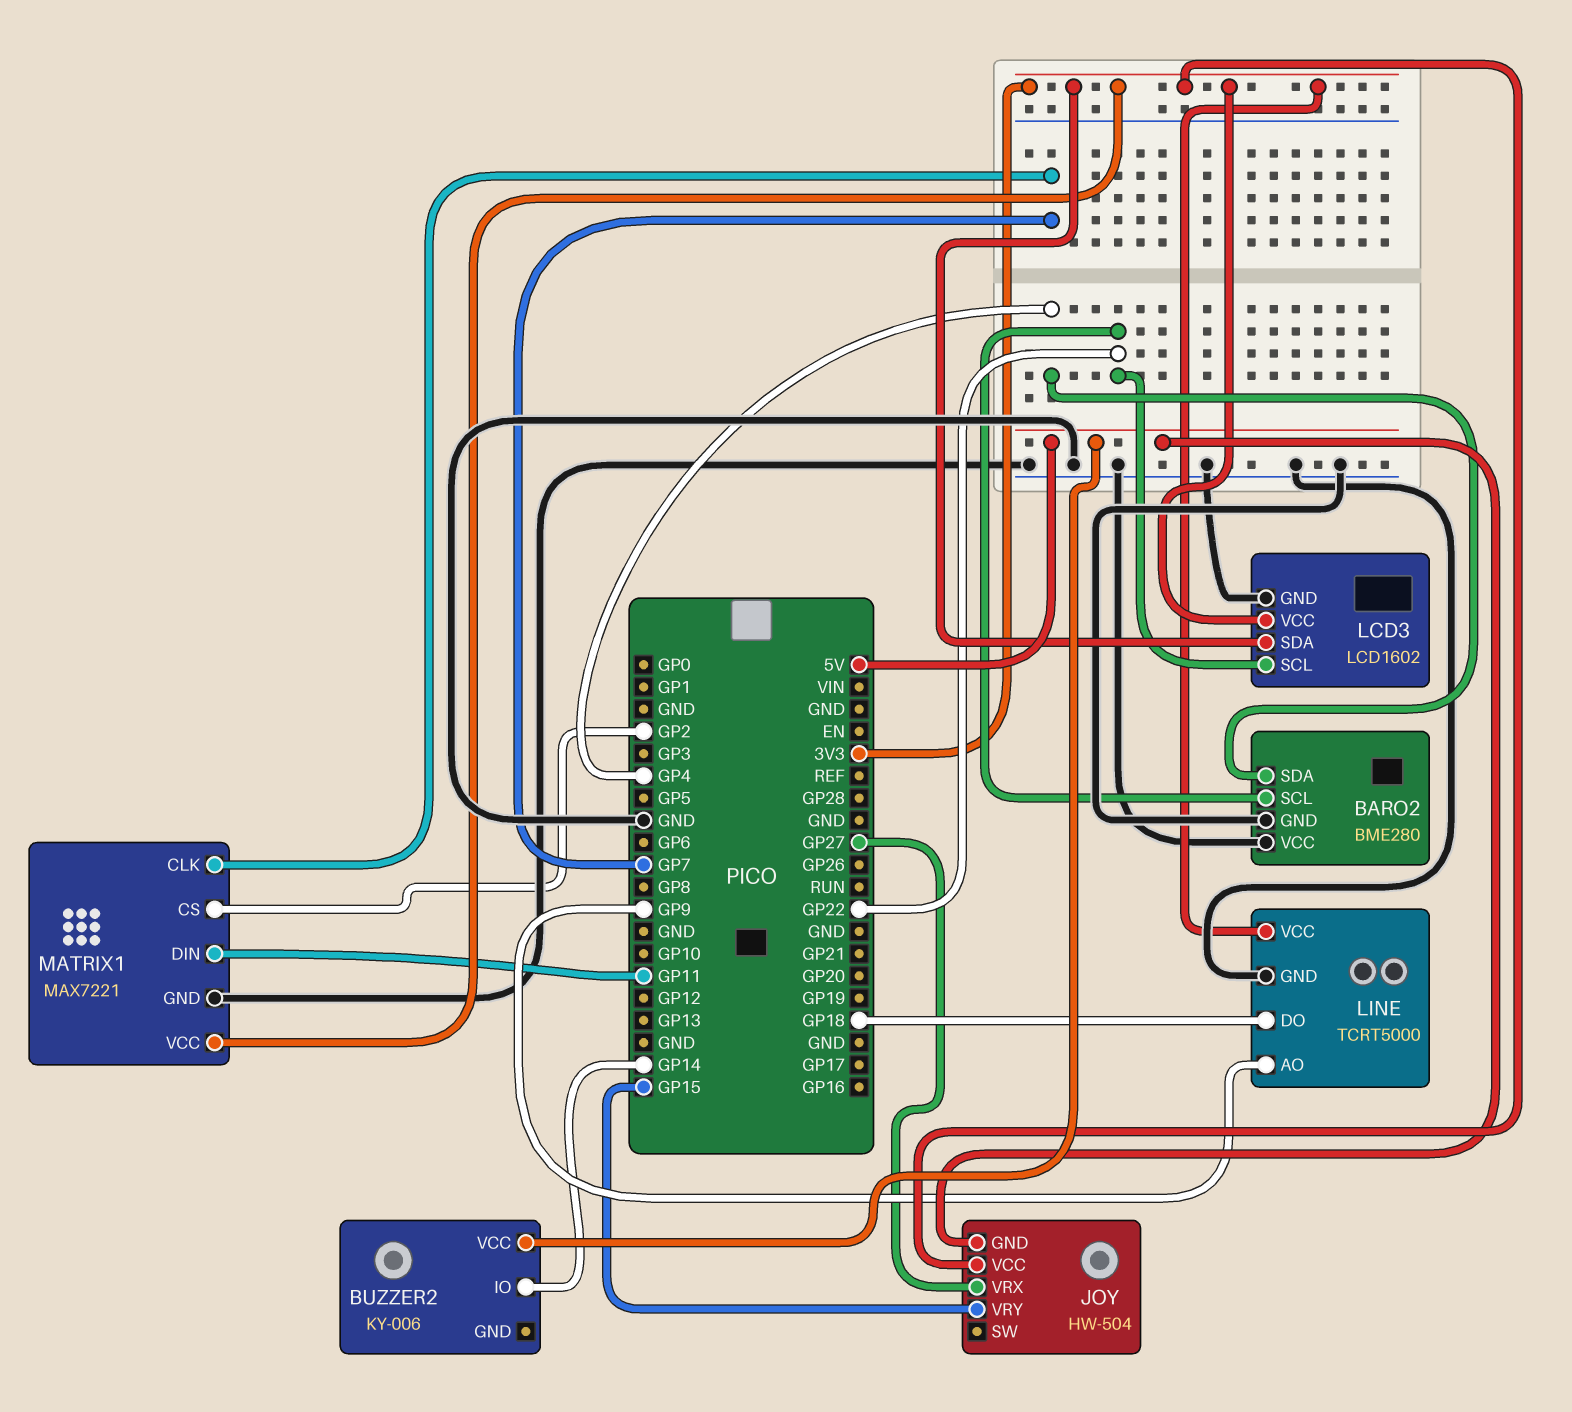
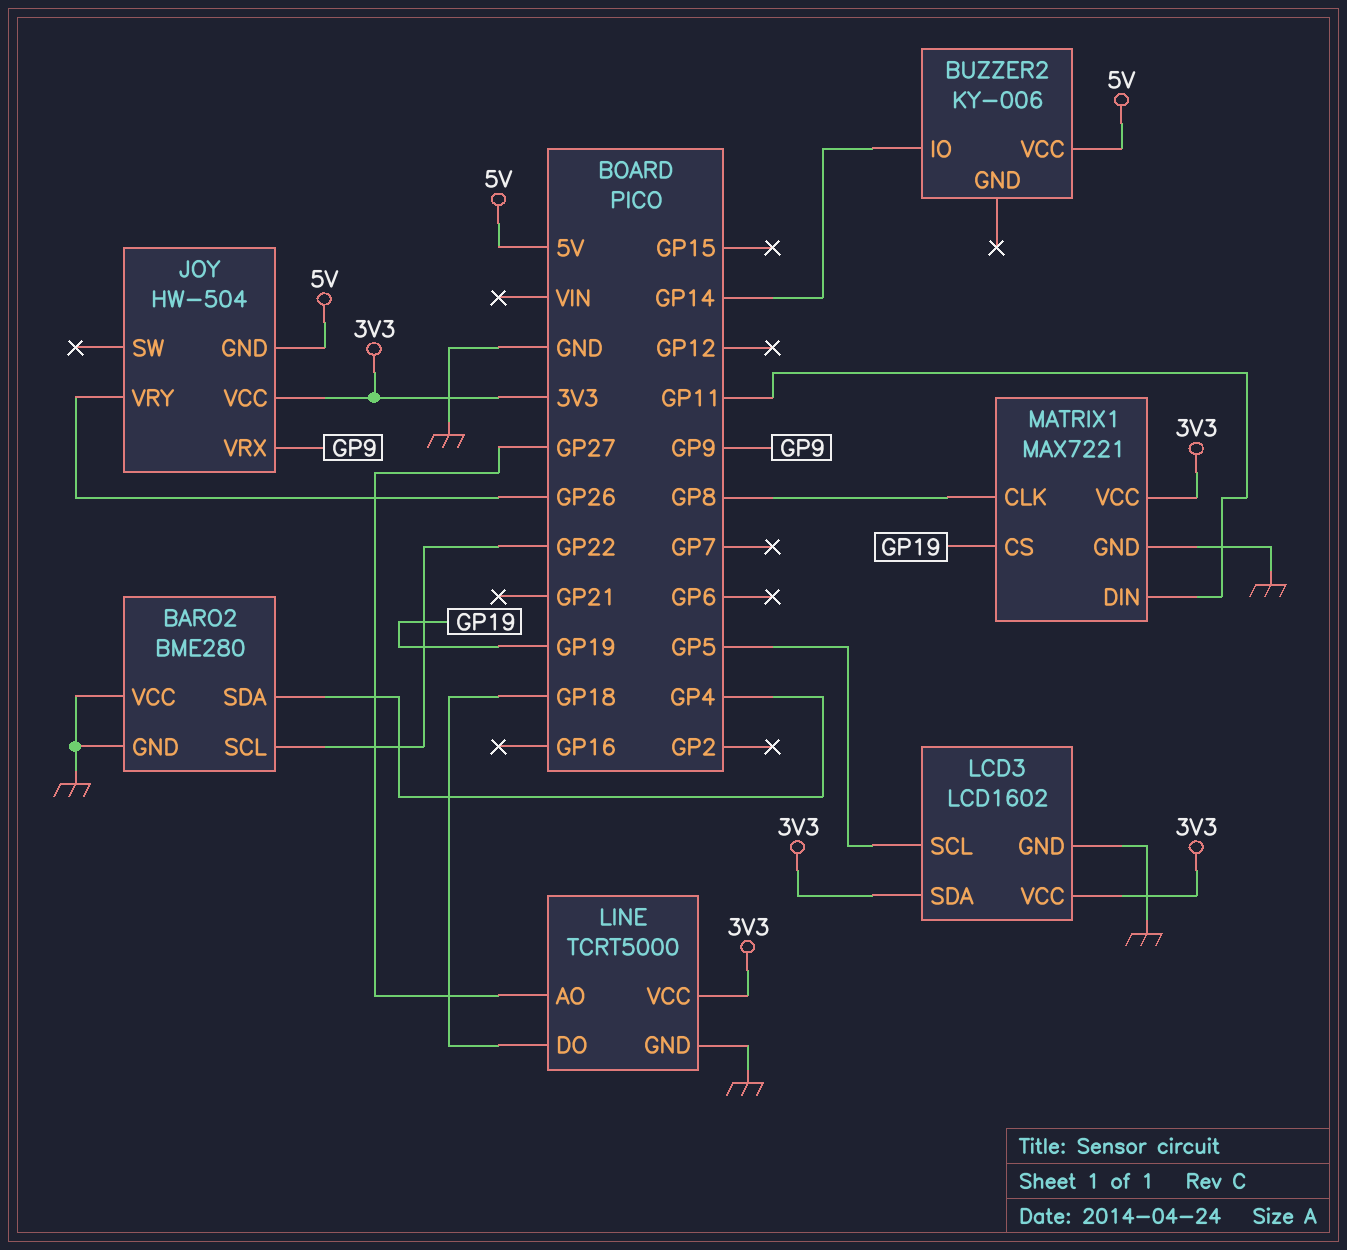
JOY pin VRX: GP27 -> GP9
JOY pin VRY: GP15 -> GP26
LCD3 pin SCL: GP22 -> GP5
LINE pin AO: GP9 -> GP27
MATRIX1 pin CLK: GP7 -> GP8
MATRIX1 pin CS: GP2 -> GP19

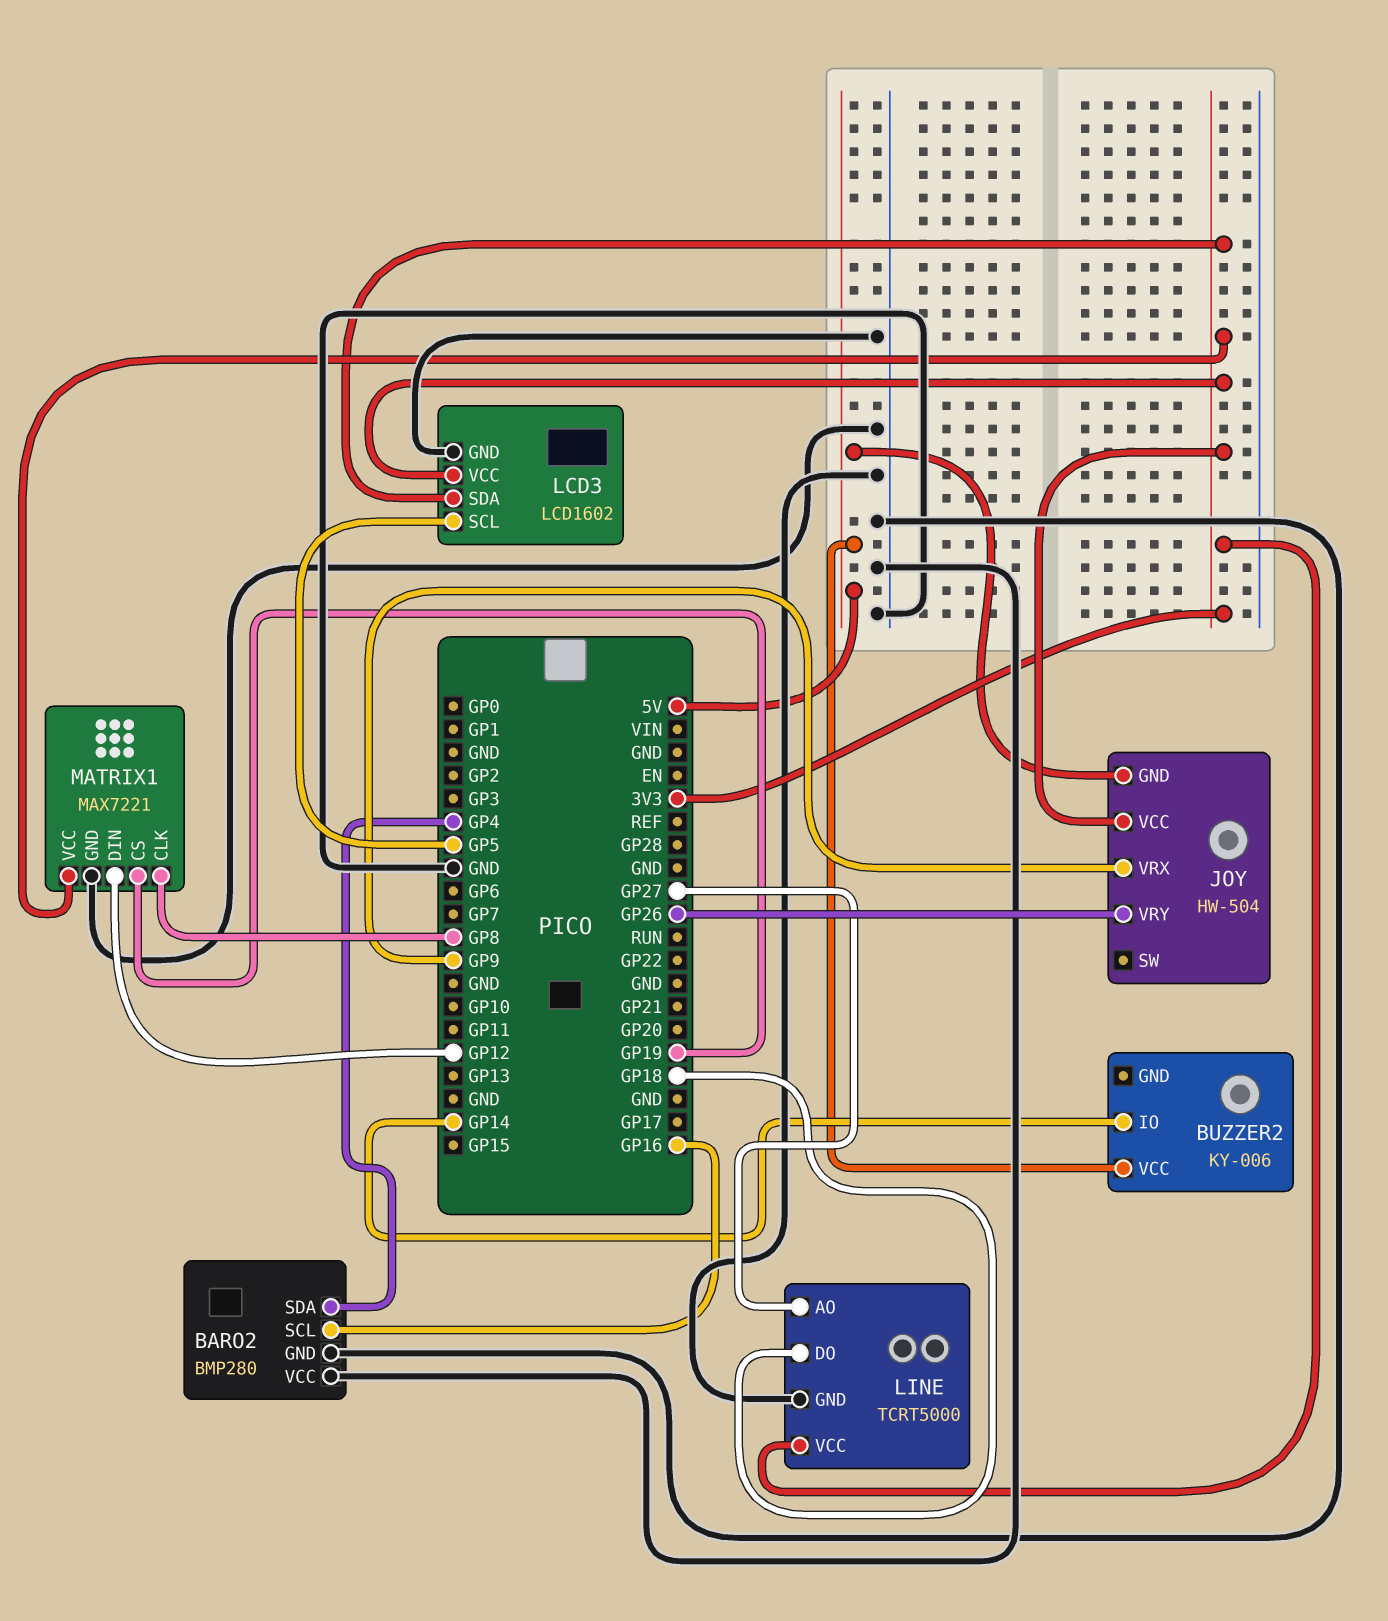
BARO2: BME280 -> BMP280
BARO2 pin SCL: GP22 -> GP16
MATRIX1 pin DIN: GP11 -> GP12

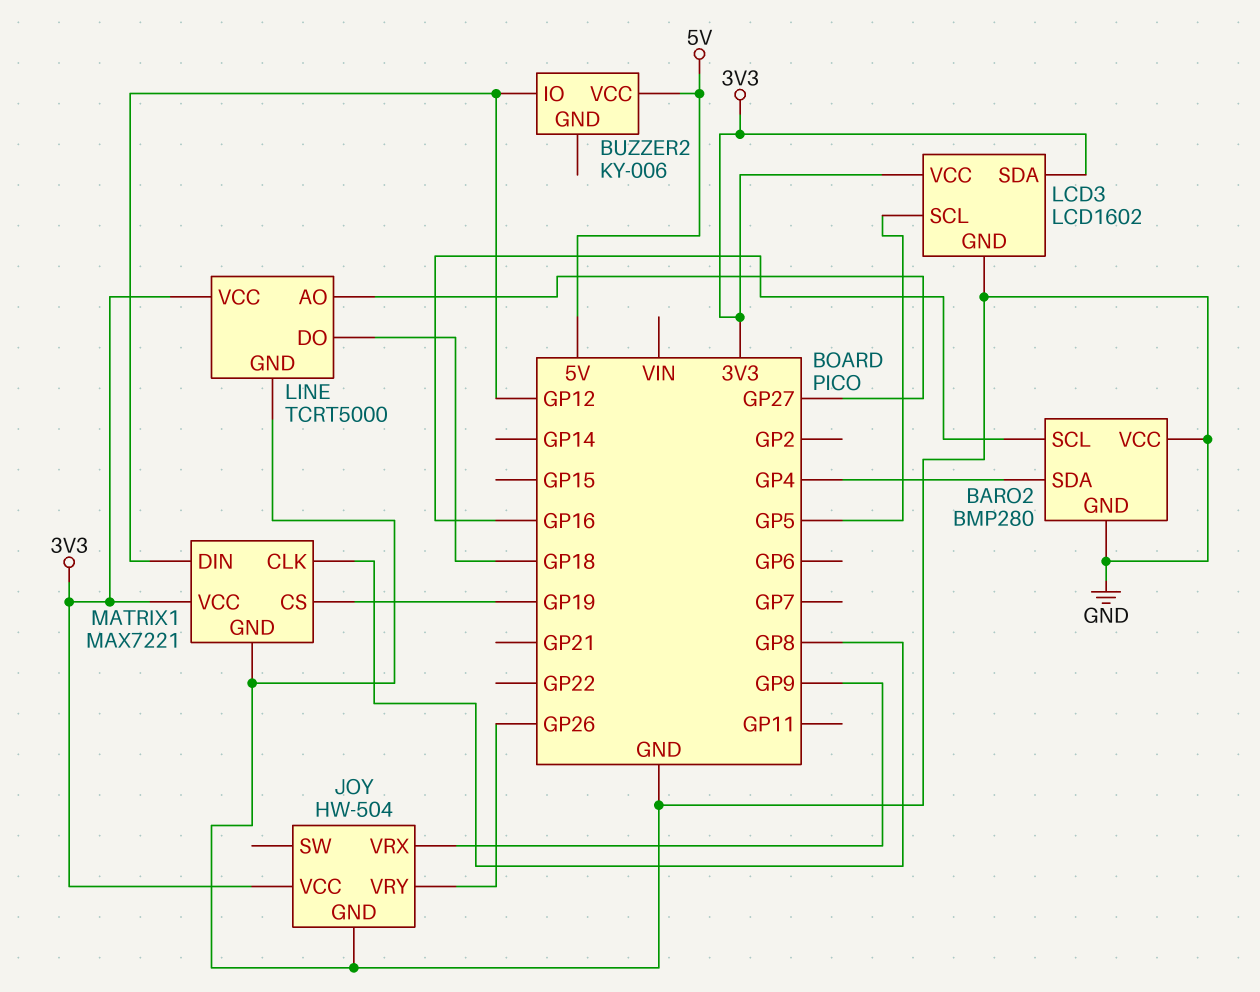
BUZZER2 pin IO: GP14 -> GP12
JOY pin GND: 5V -> GND

